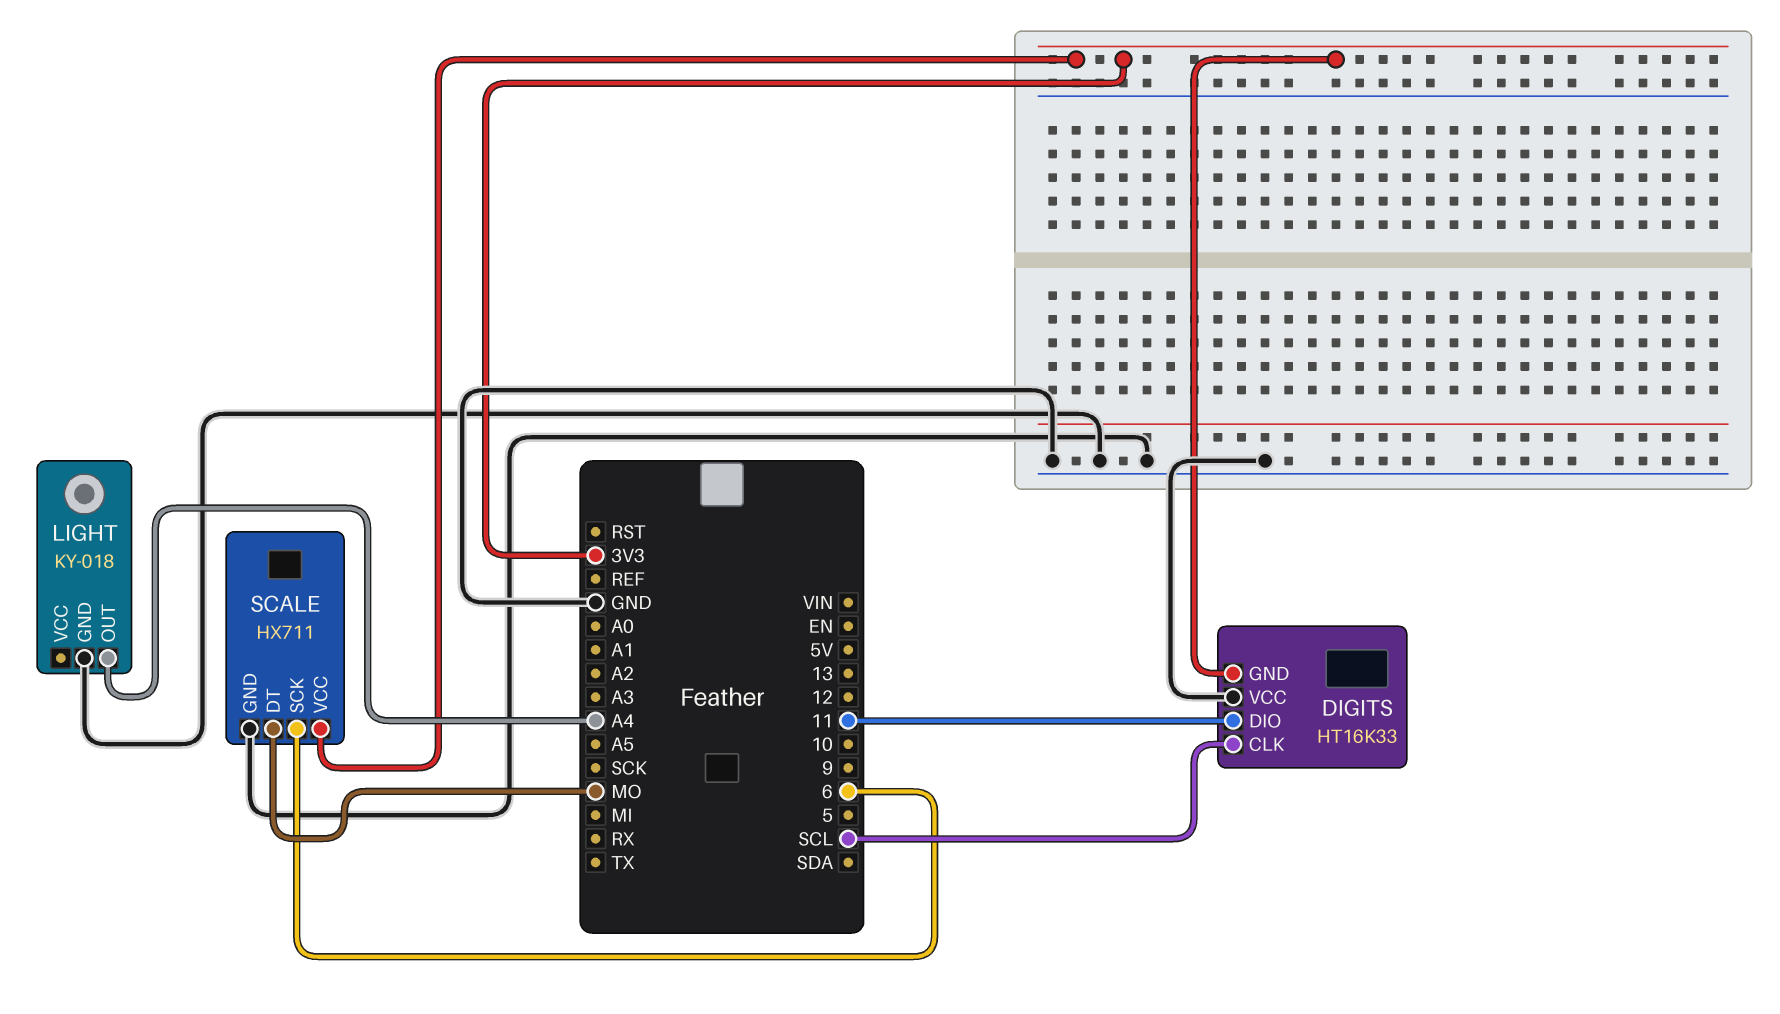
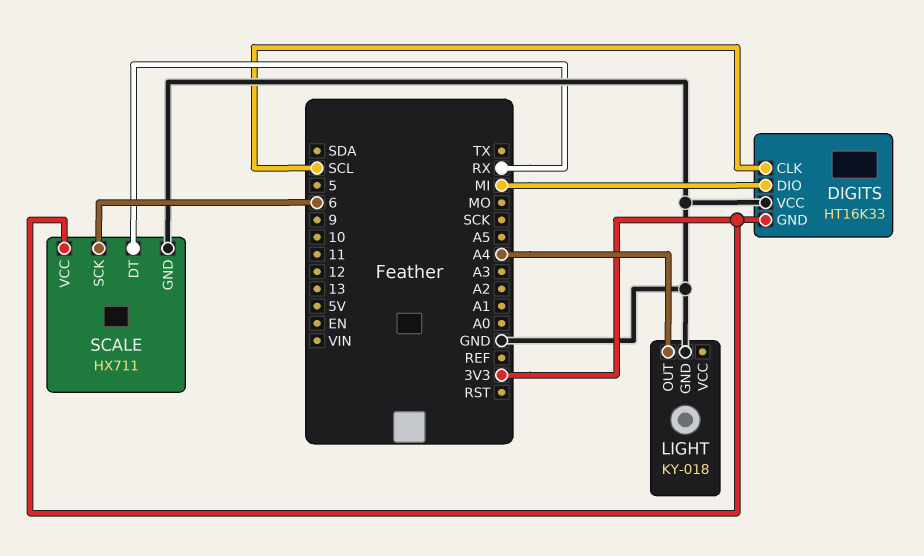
DIGITS pin DIO: 11 -> MI
SCALE pin DT: MO -> RX

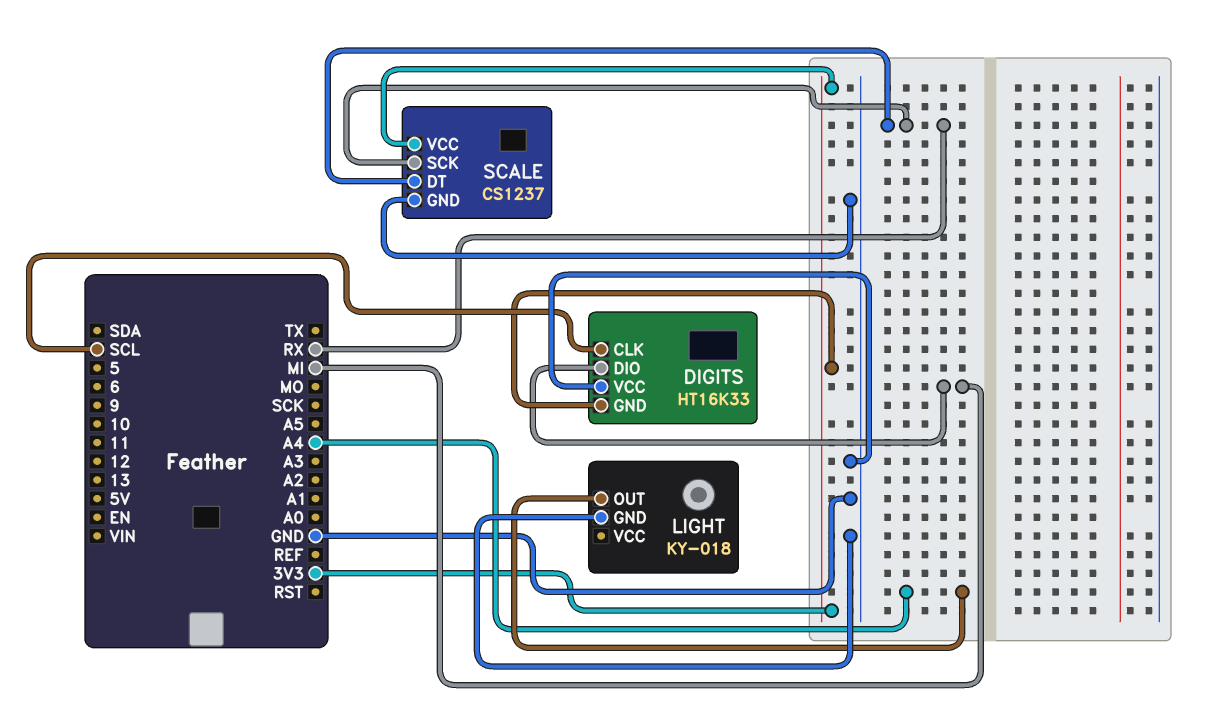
SCALE: HX711 -> CS1237
SCALE pin SCK: 6 -> RX

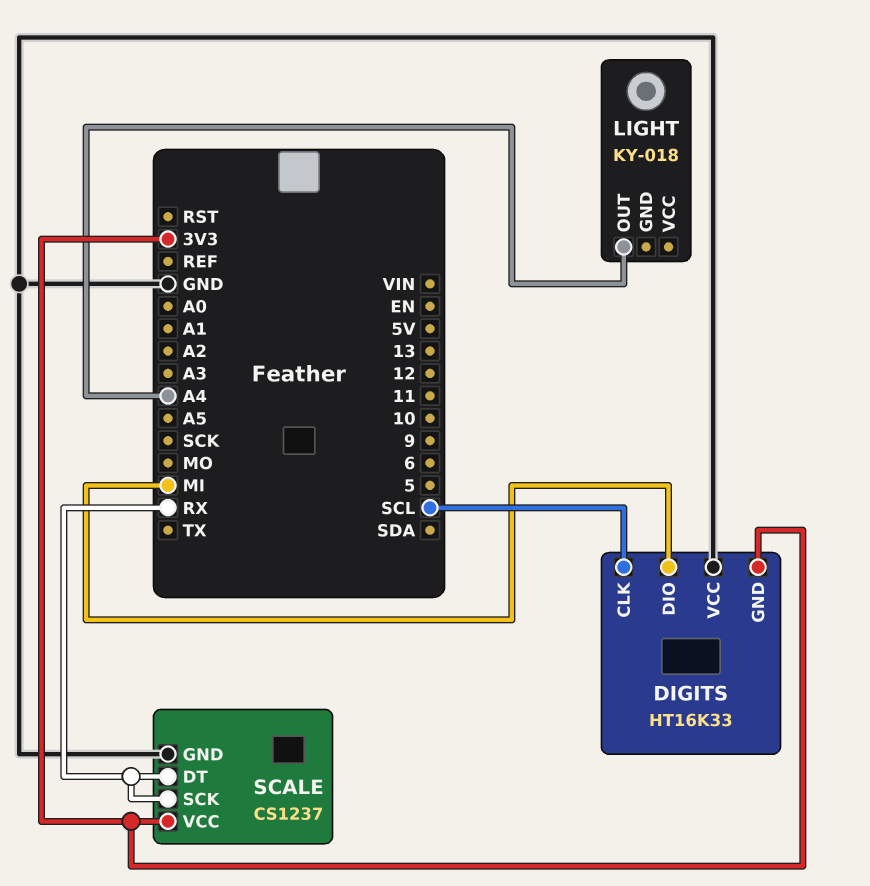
LIGHT pin GND: GND -> none

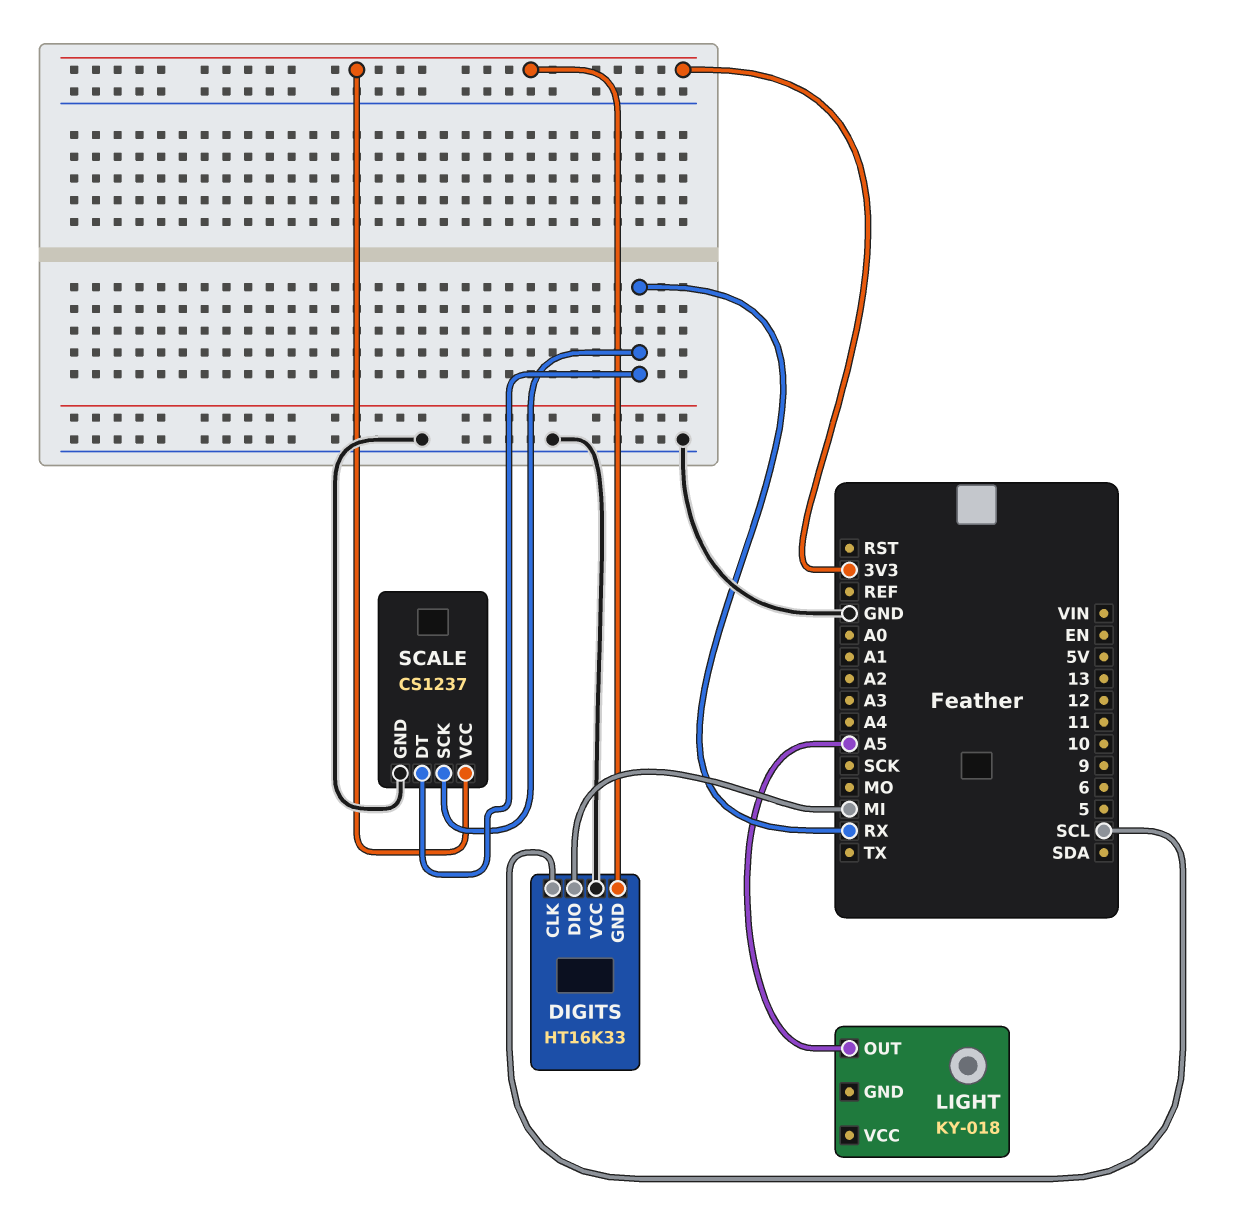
LIGHT pin OUT: A4 -> A5

